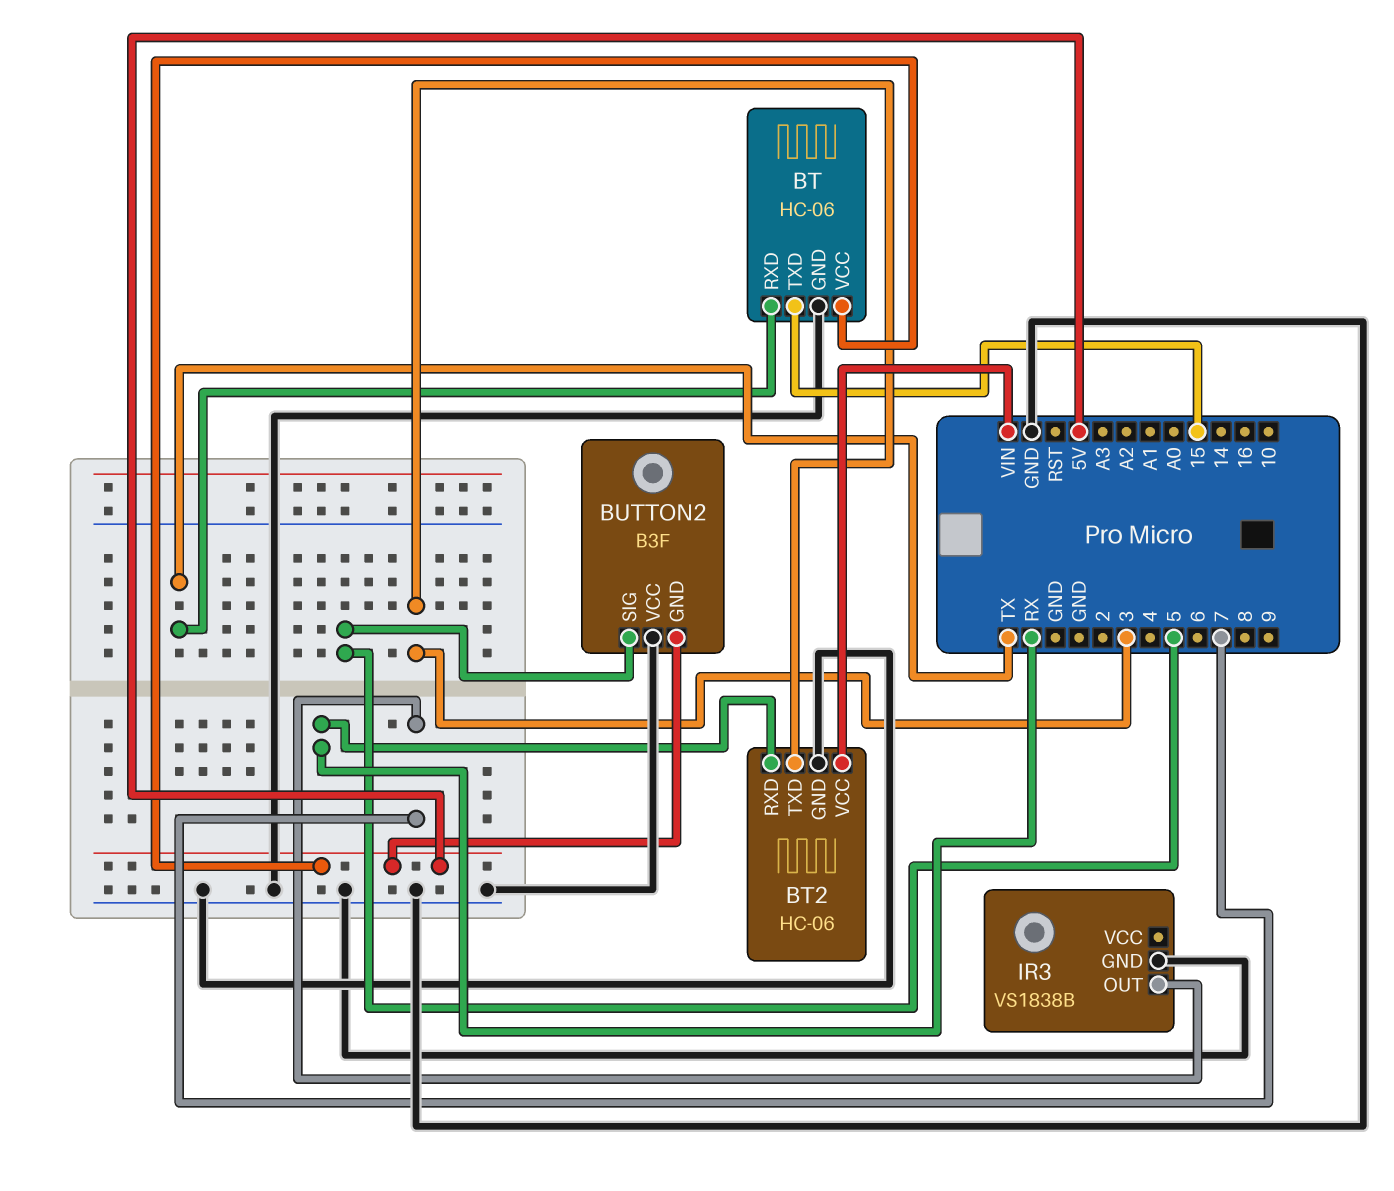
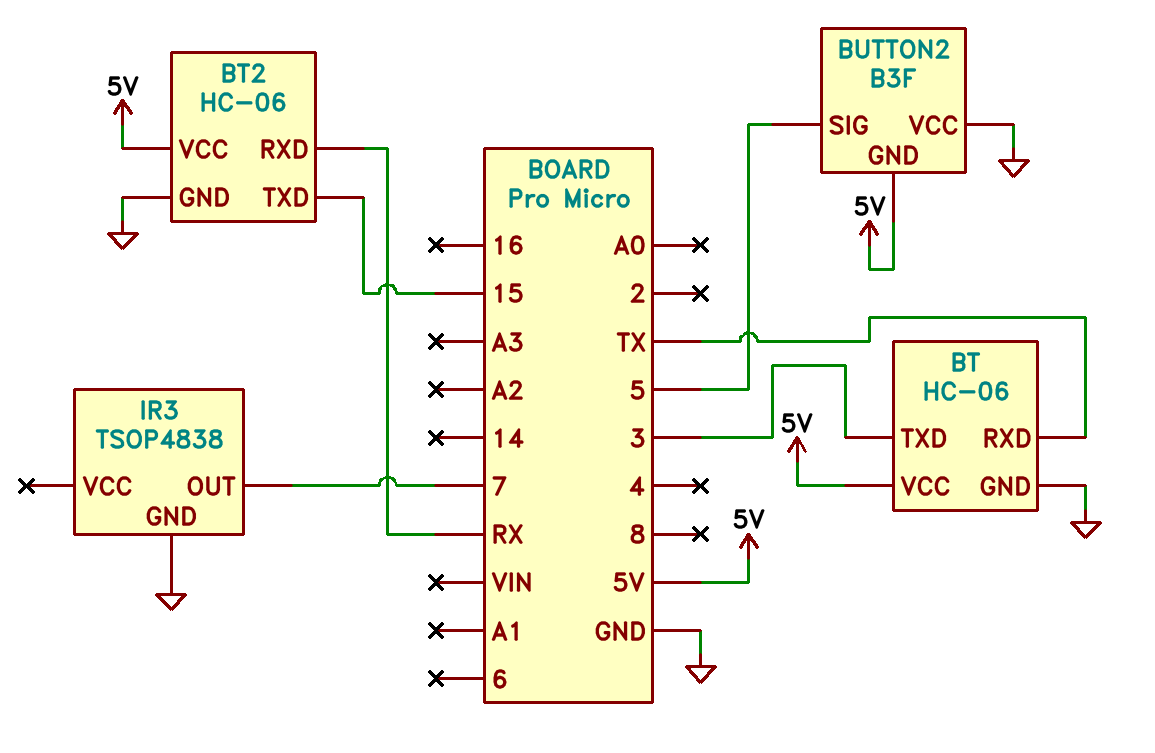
BT pin TXD: 15 -> 3
BT2 pin TXD: 3 -> 15
BT2 pin VCC: VIN -> 5V
IR3: VS1838B -> TSOP4838

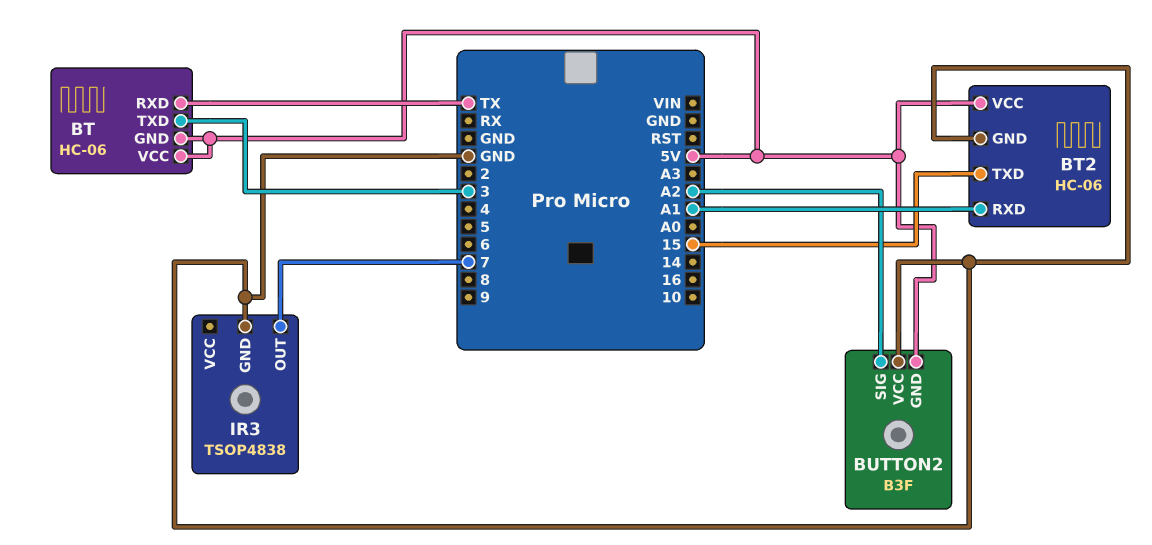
BT pin GND: GND -> 5V
BT2 pin RXD: RX -> A1
BUTTON2 pin SIG: 5 -> A2

